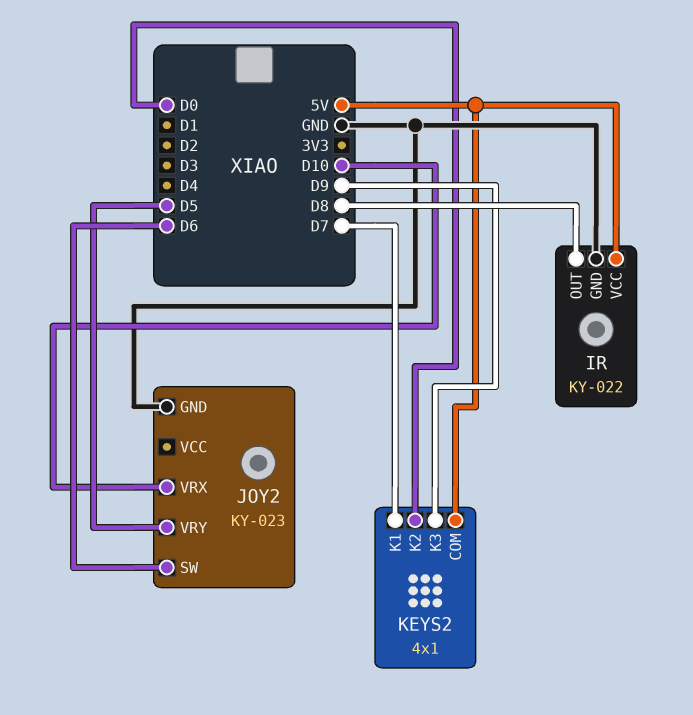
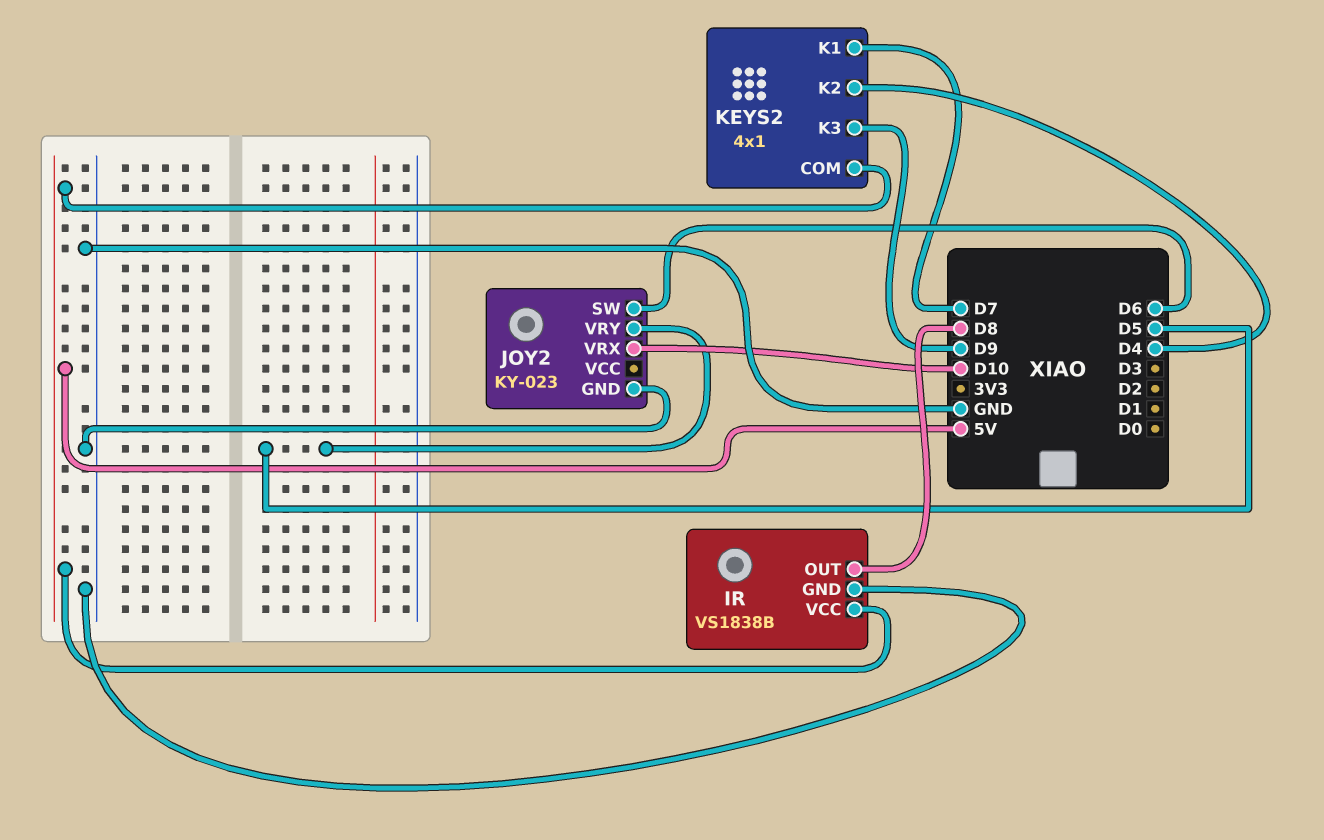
IR: KY-022 -> VS1838B
KEYS2 pin K2: D0 -> D4

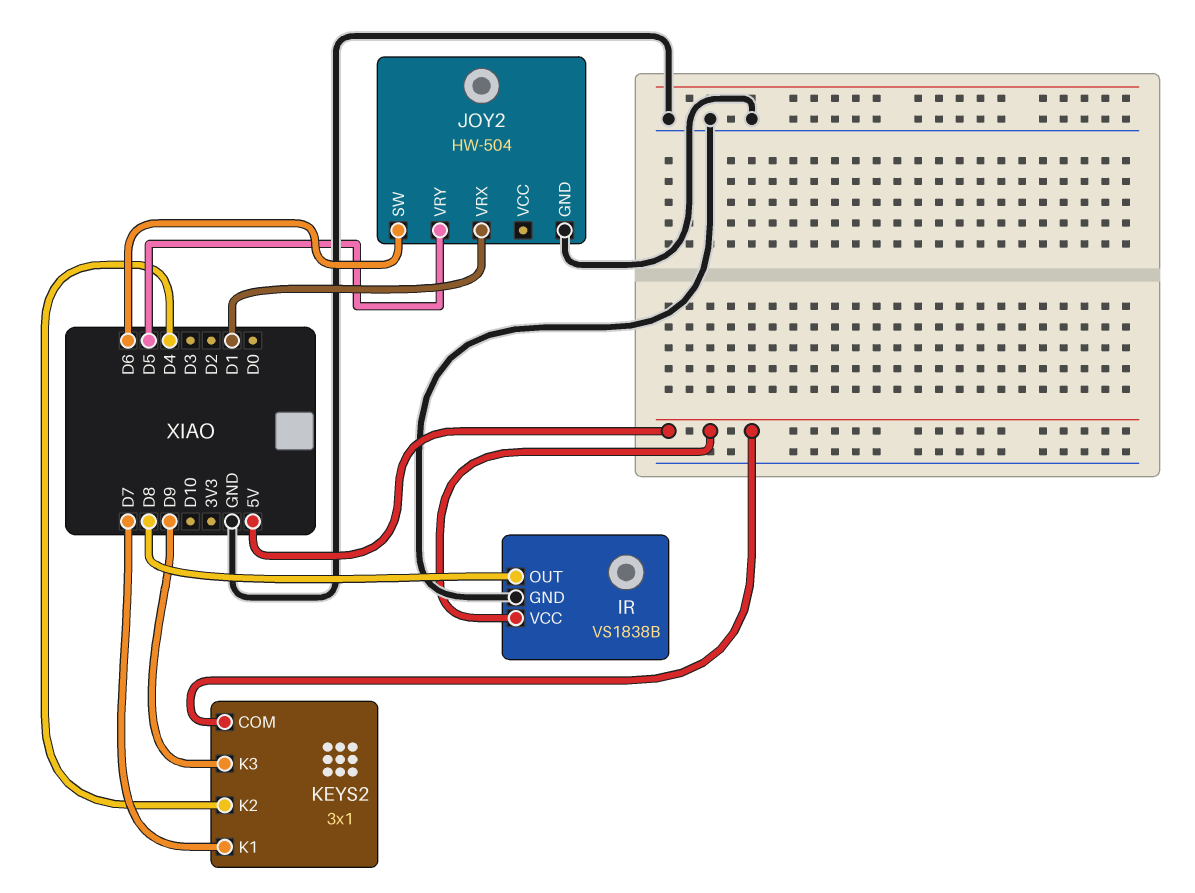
JOY2: KY-023 -> HW-504
JOY2 pin VRX: D10 -> D1
KEYS2: 4x1 -> 3x1

